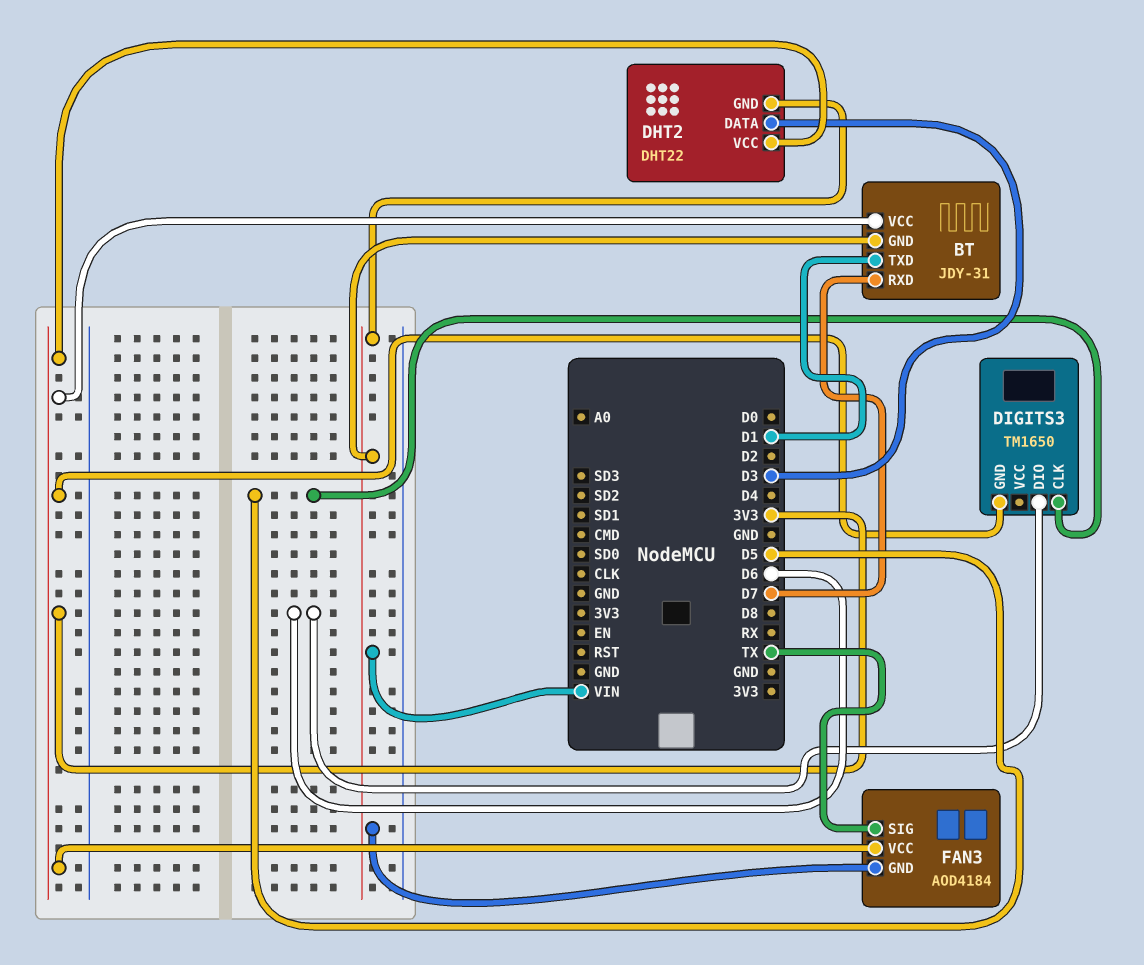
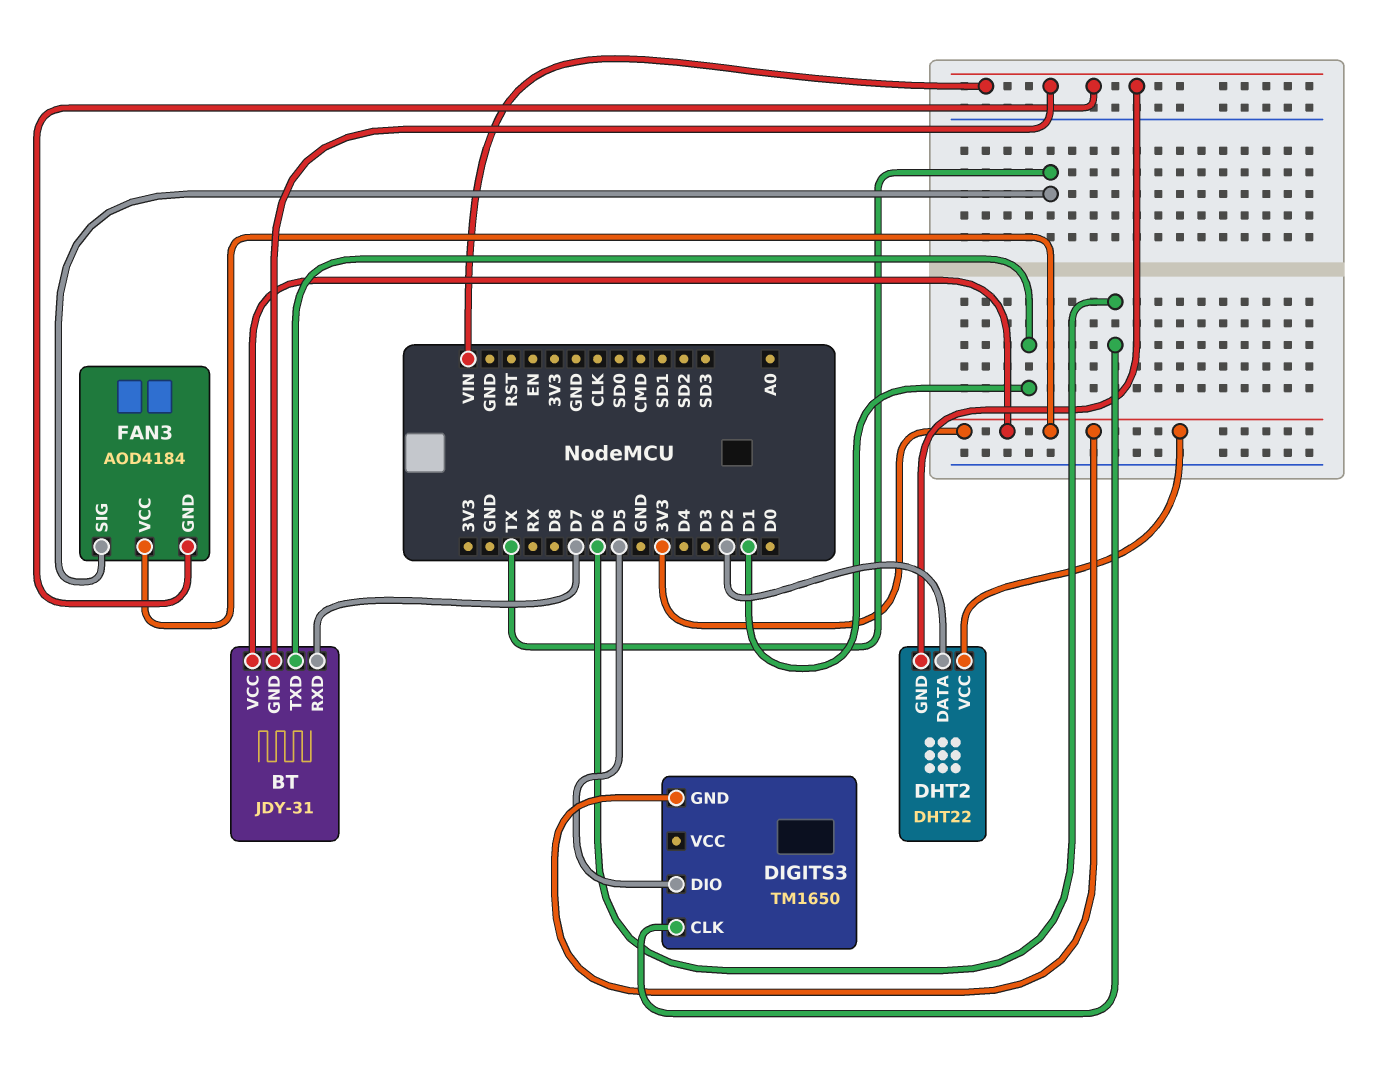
DHT2 pin DATA: D3 -> D2
DIGITS3 pin CLK: D5 -> D6
DIGITS3 pin DIO: D6 -> D5

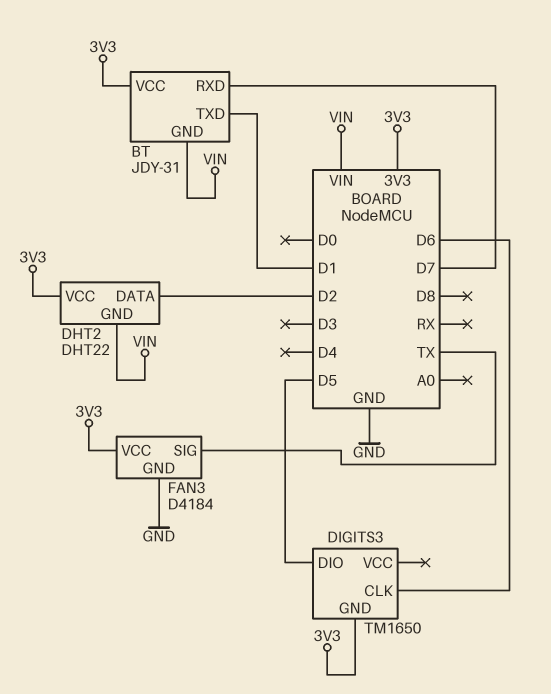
FAN3: AOD4184 -> D4184
FAN3 pin GND: VIN -> GND

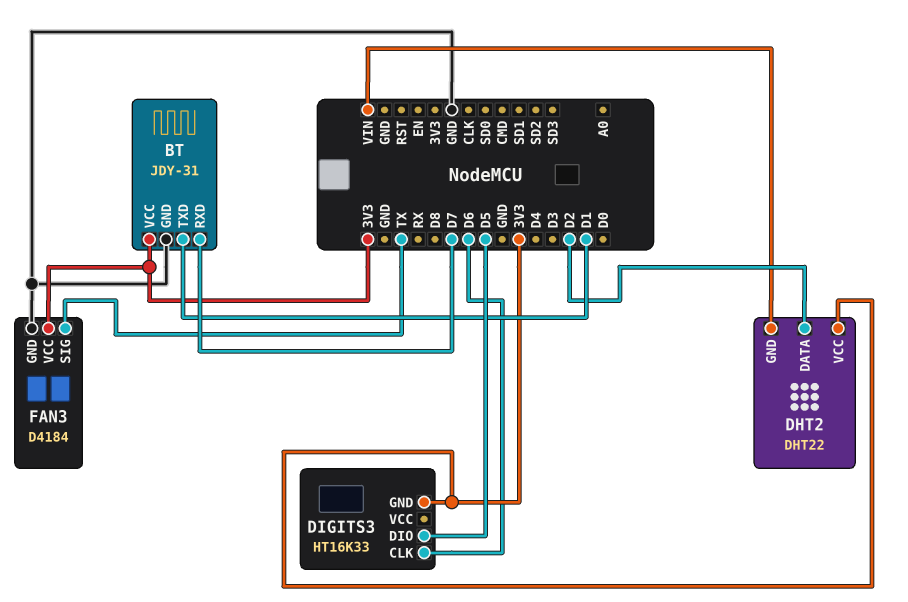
BT pin GND: VIN -> GND
DIGITS3: TM1650 -> HT16K33

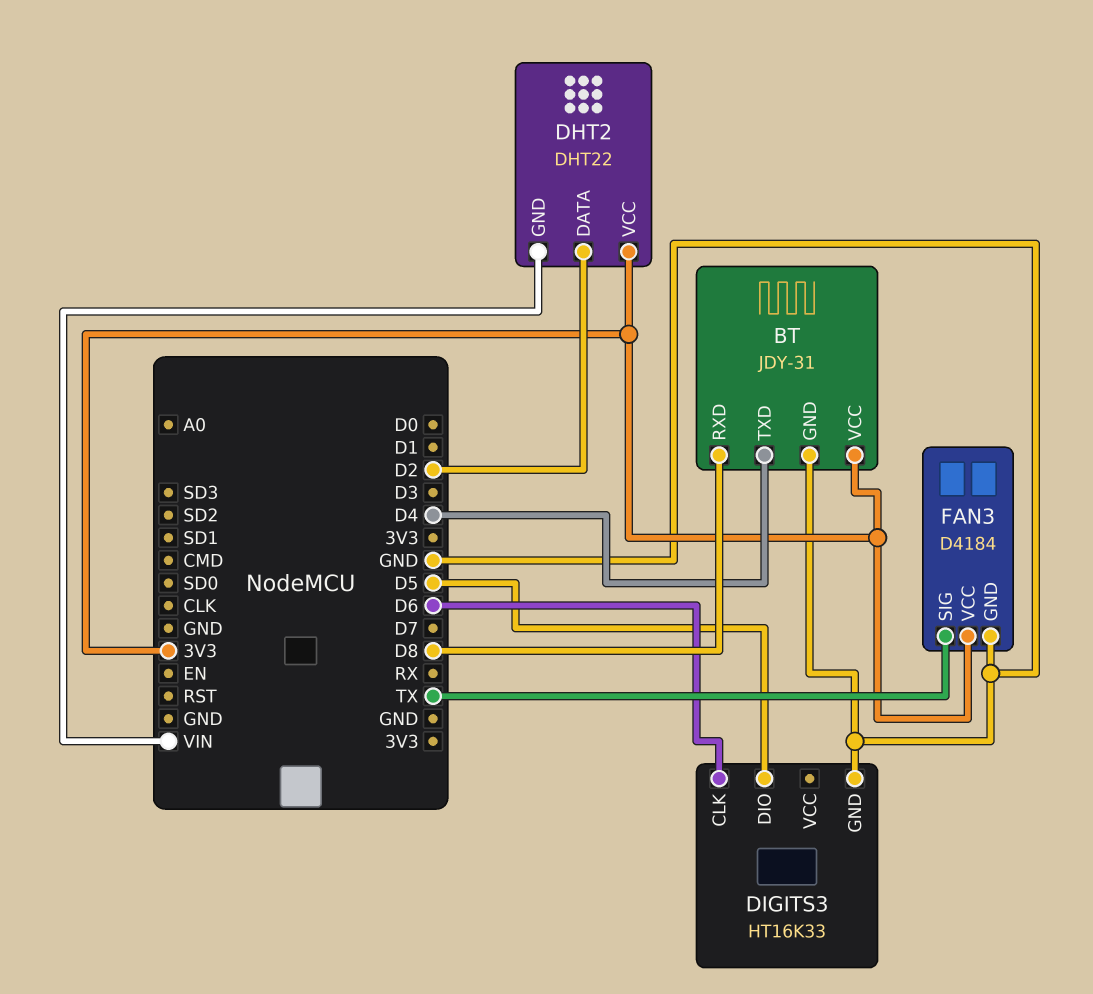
BT pin RXD: D7 -> D8
BT pin TXD: D1 -> D4
DIGITS3 pin GND: 3V3 -> GND

